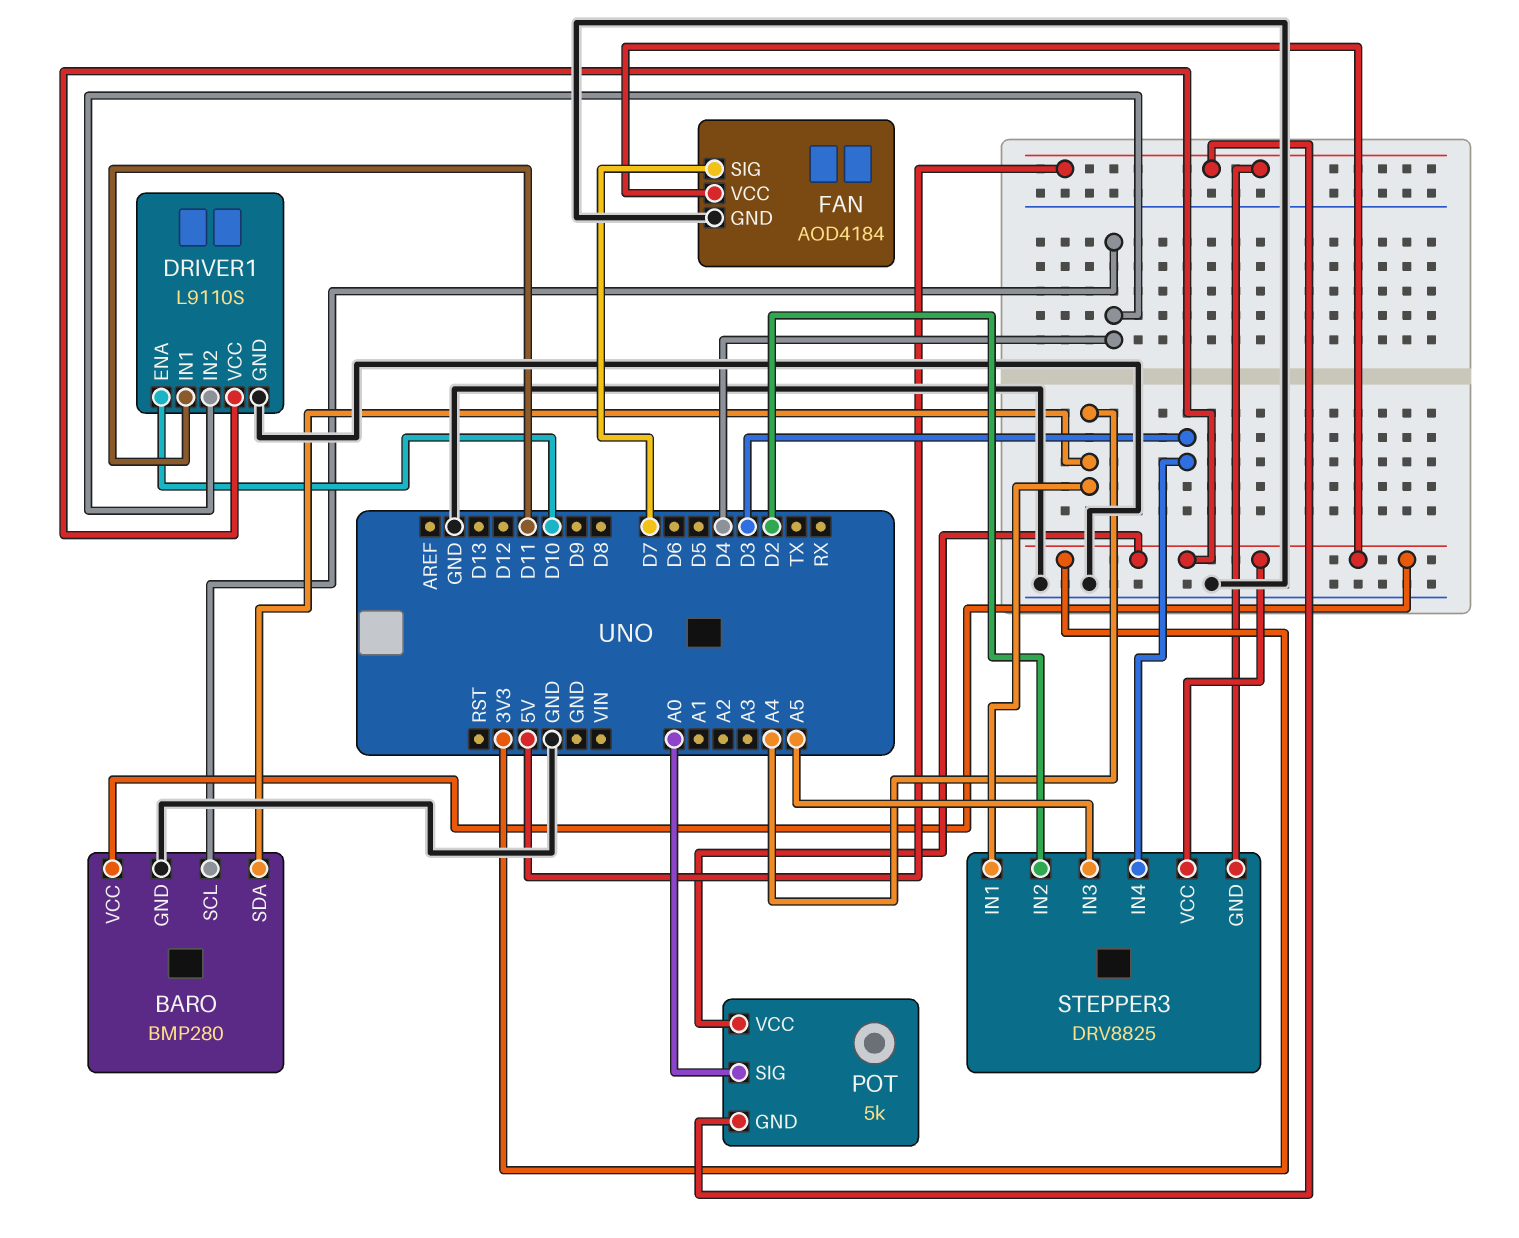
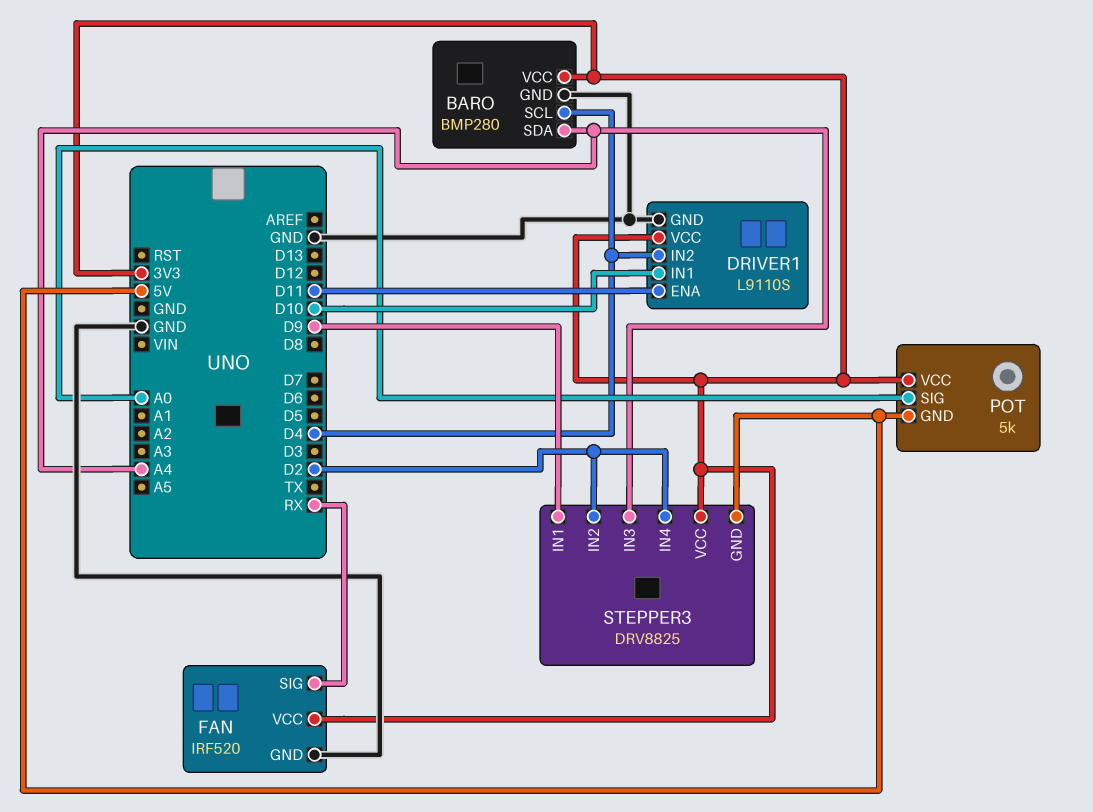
DRIVER1 pin ENA: D10 -> D11
DRIVER1 pin IN1: D11 -> D10
FAN: AOD4184 -> IRF520
FAN pin SIG: D7 -> RX
STEPPER3 pin IN1: A4 -> D9
STEPPER3 pin IN3: A5 -> A4
STEPPER3 pin IN4: D3 -> D2

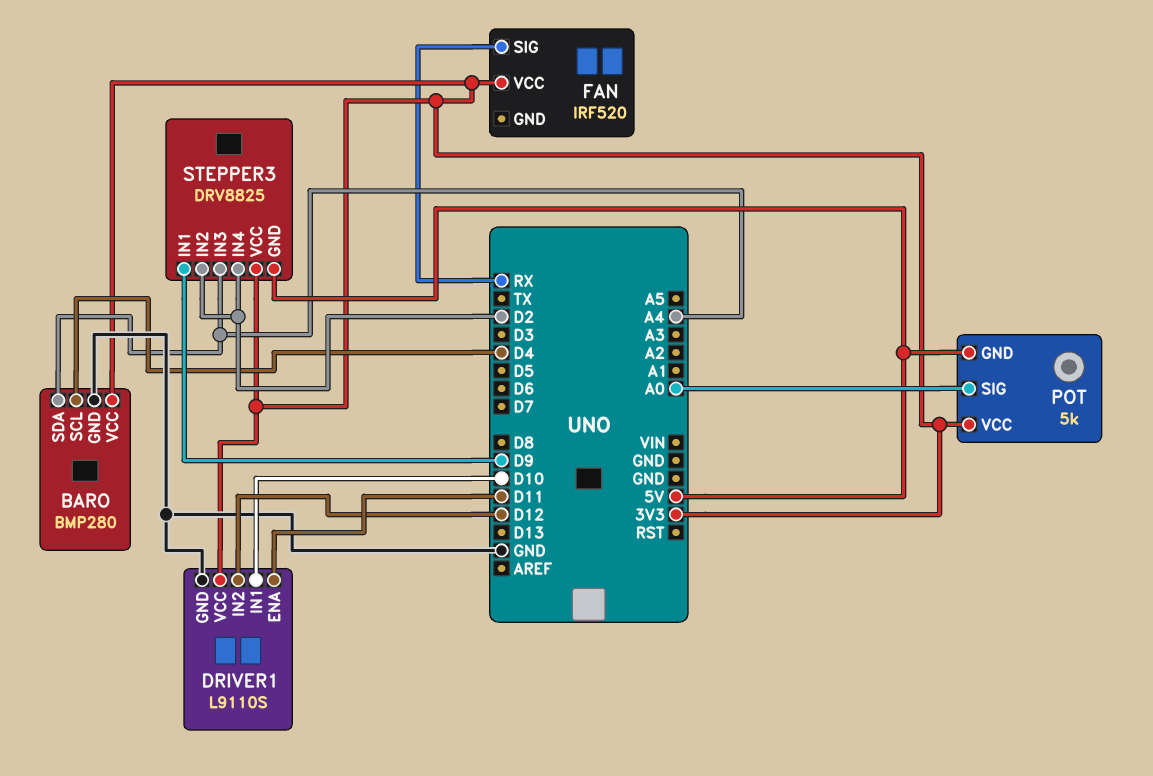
DRIVER1 pin IN2: D4 -> D12
FAN pin GND: GND -> none

